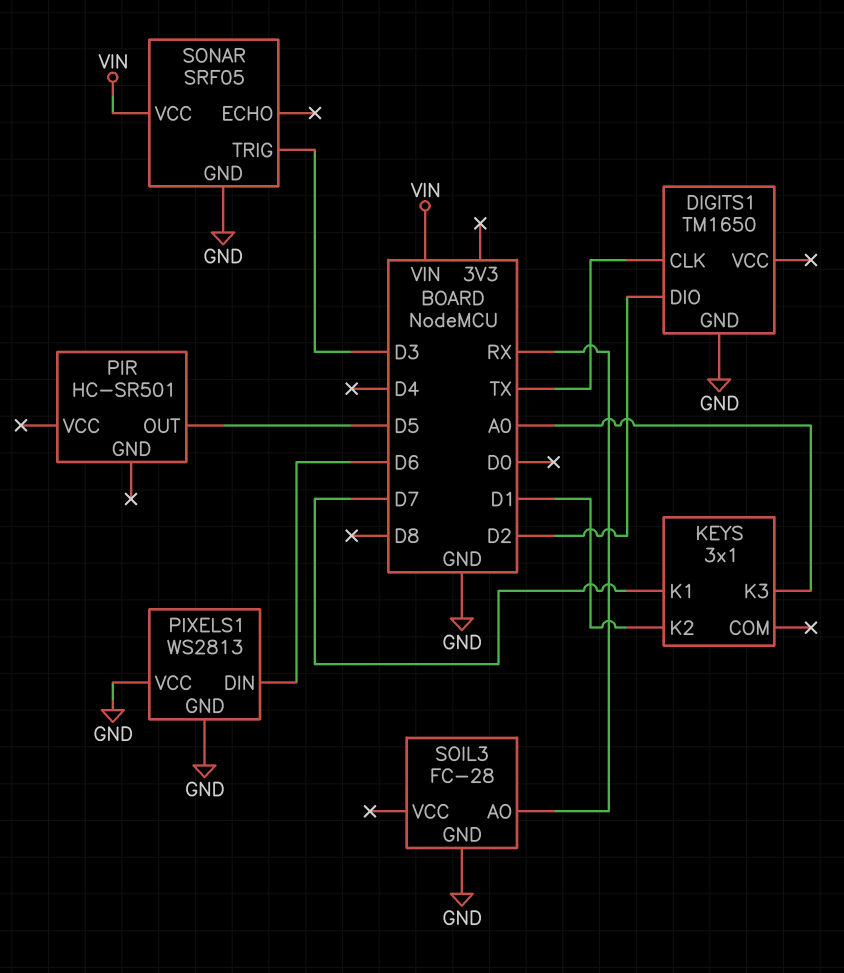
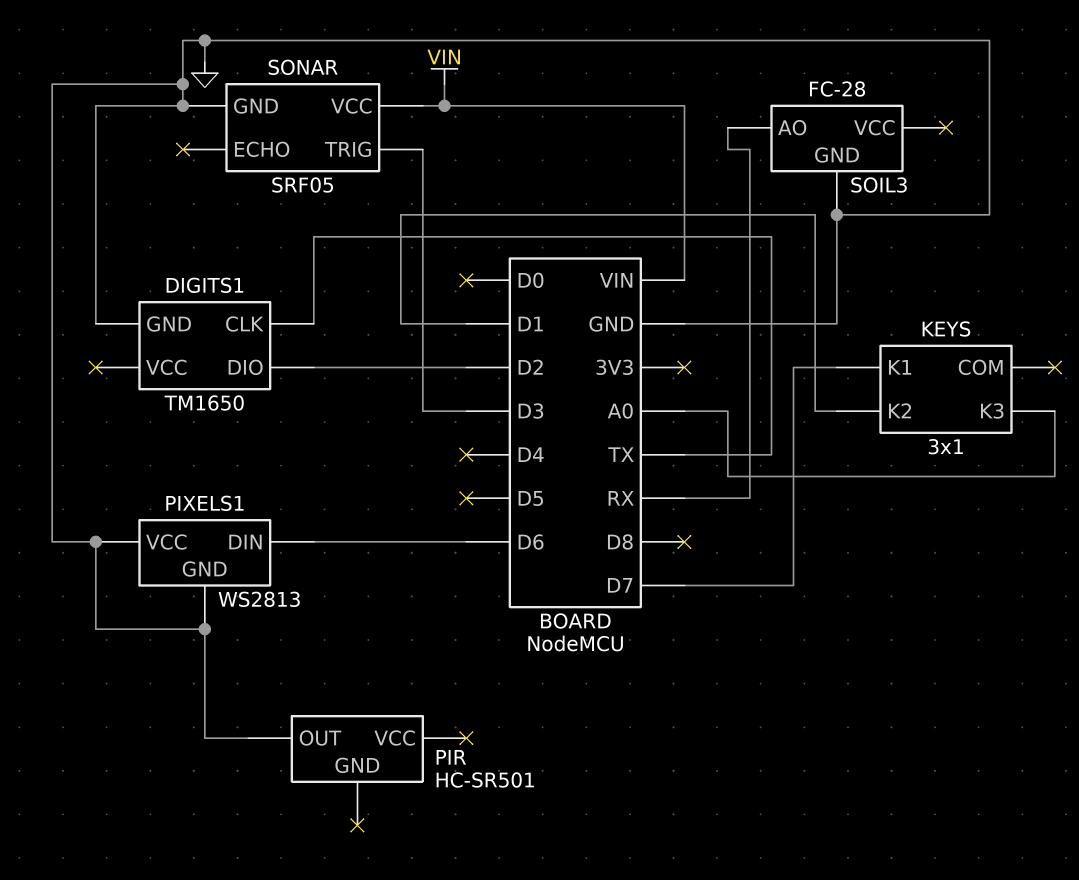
PIR pin OUT: D5 -> GND

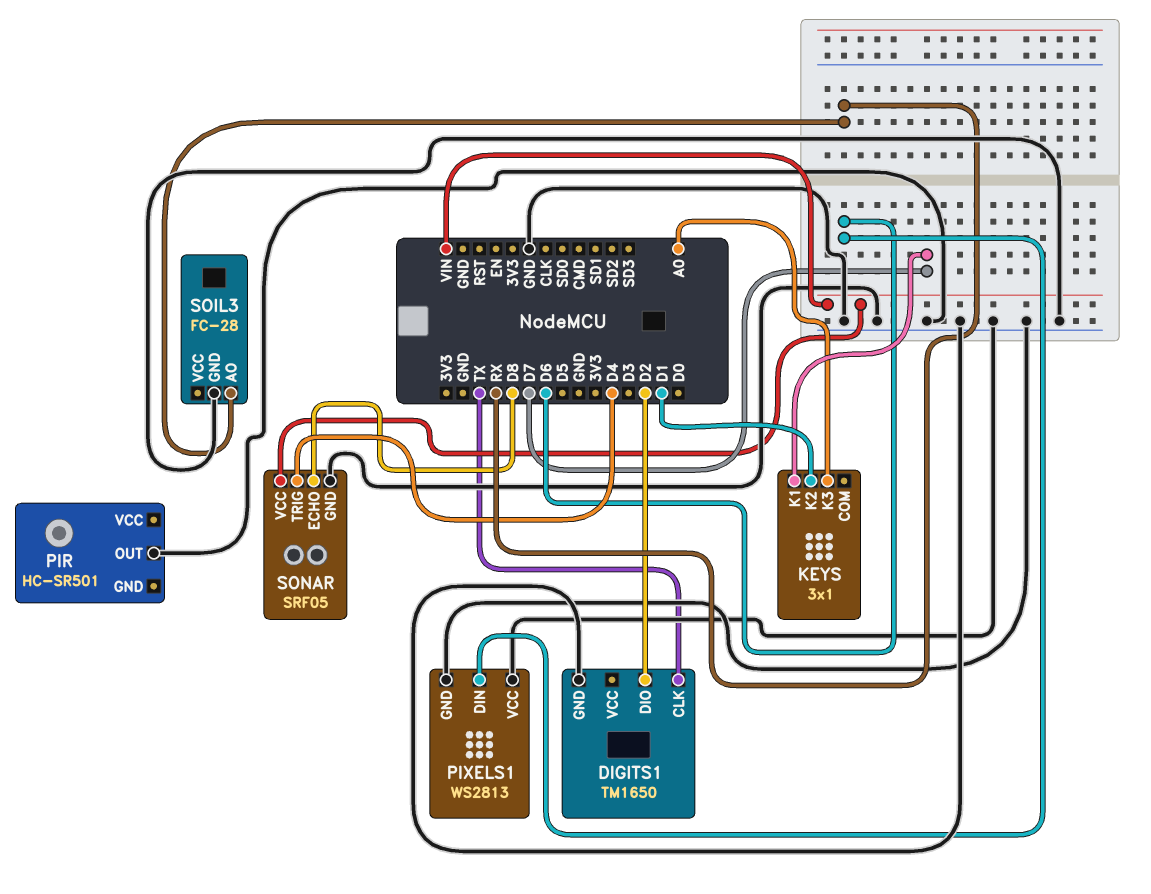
SONAR pin ECHO: none -> D8
SONAR pin TRIG: D3 -> D4

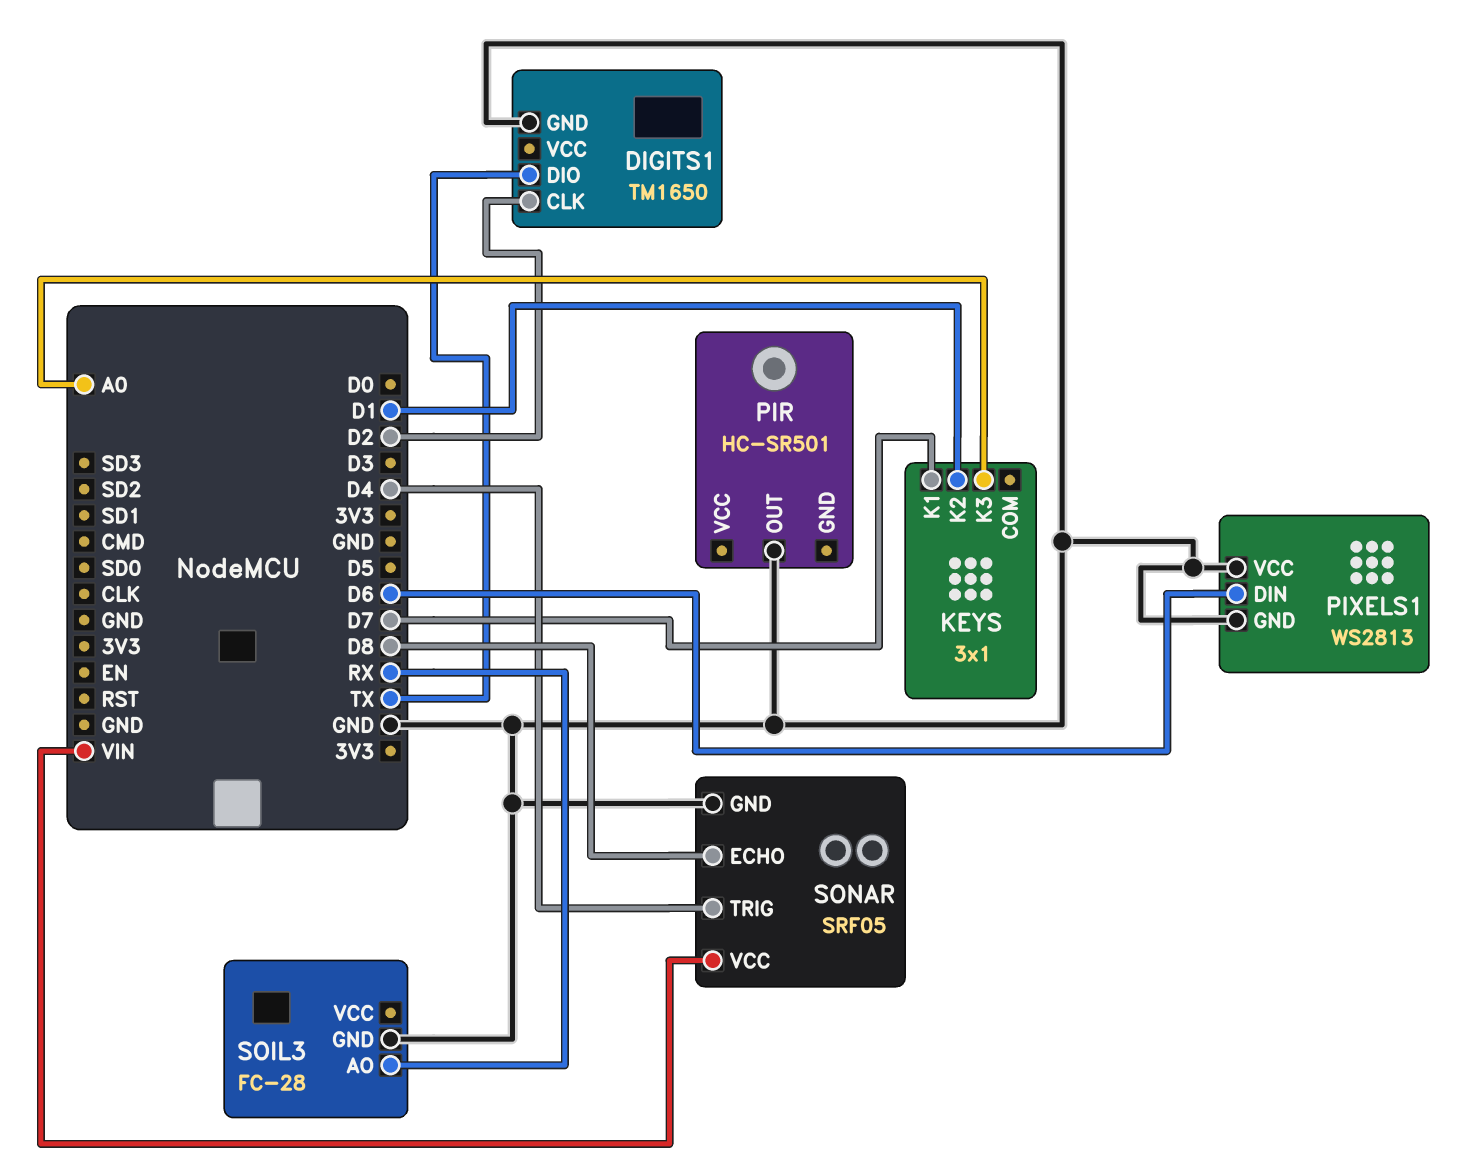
DIGITS1 pin CLK: TX -> D2
DIGITS1 pin DIO: D2 -> TX

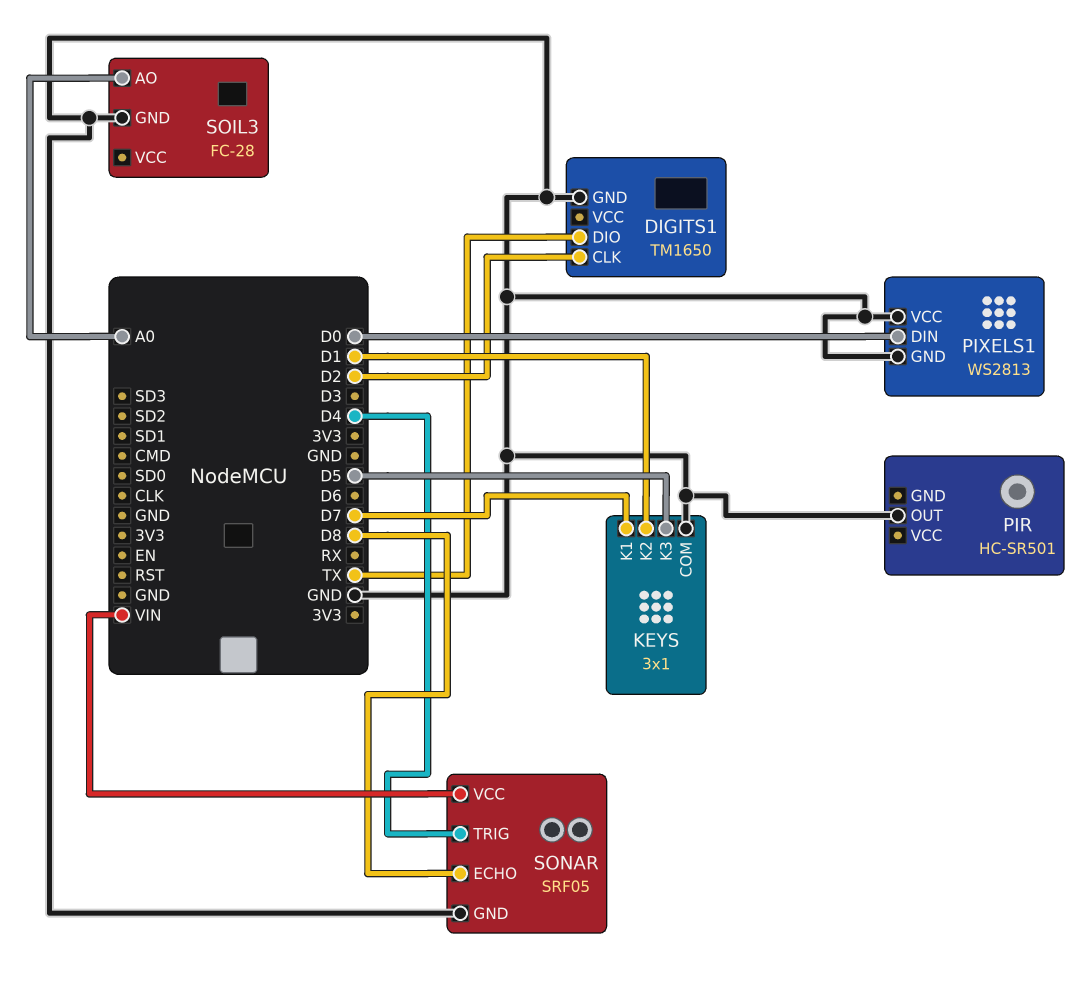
KEYS pin COM: none -> GND
KEYS pin K3: A0 -> D5
PIXELS1 pin DIN: D6 -> D0
SOIL3 pin AO: RX -> A0

